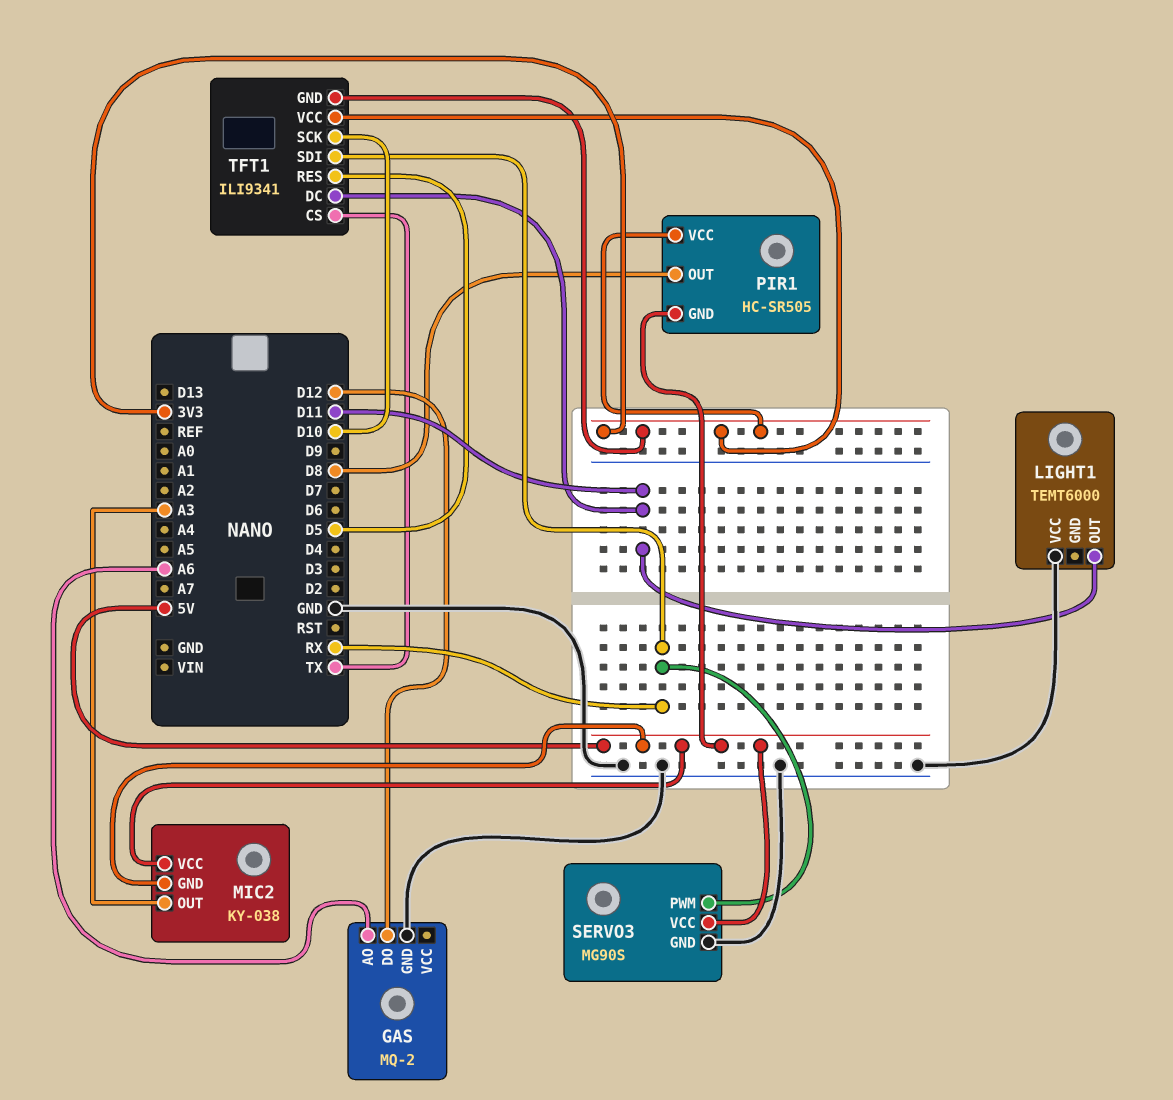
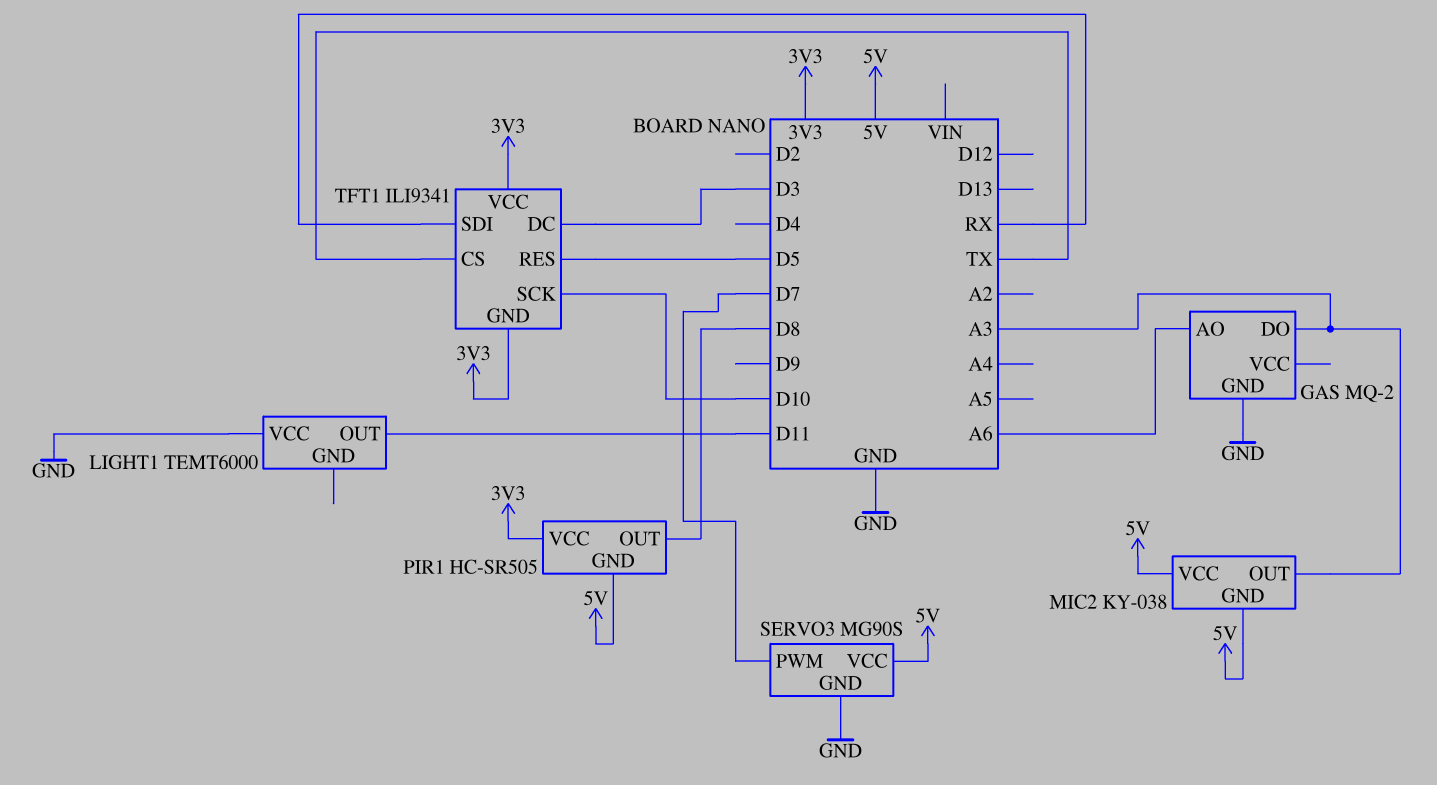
GAS pin DO: D12 -> A3
SERVO3 pin PWM: RX -> D7
TFT1 pin DC: D11 -> D3

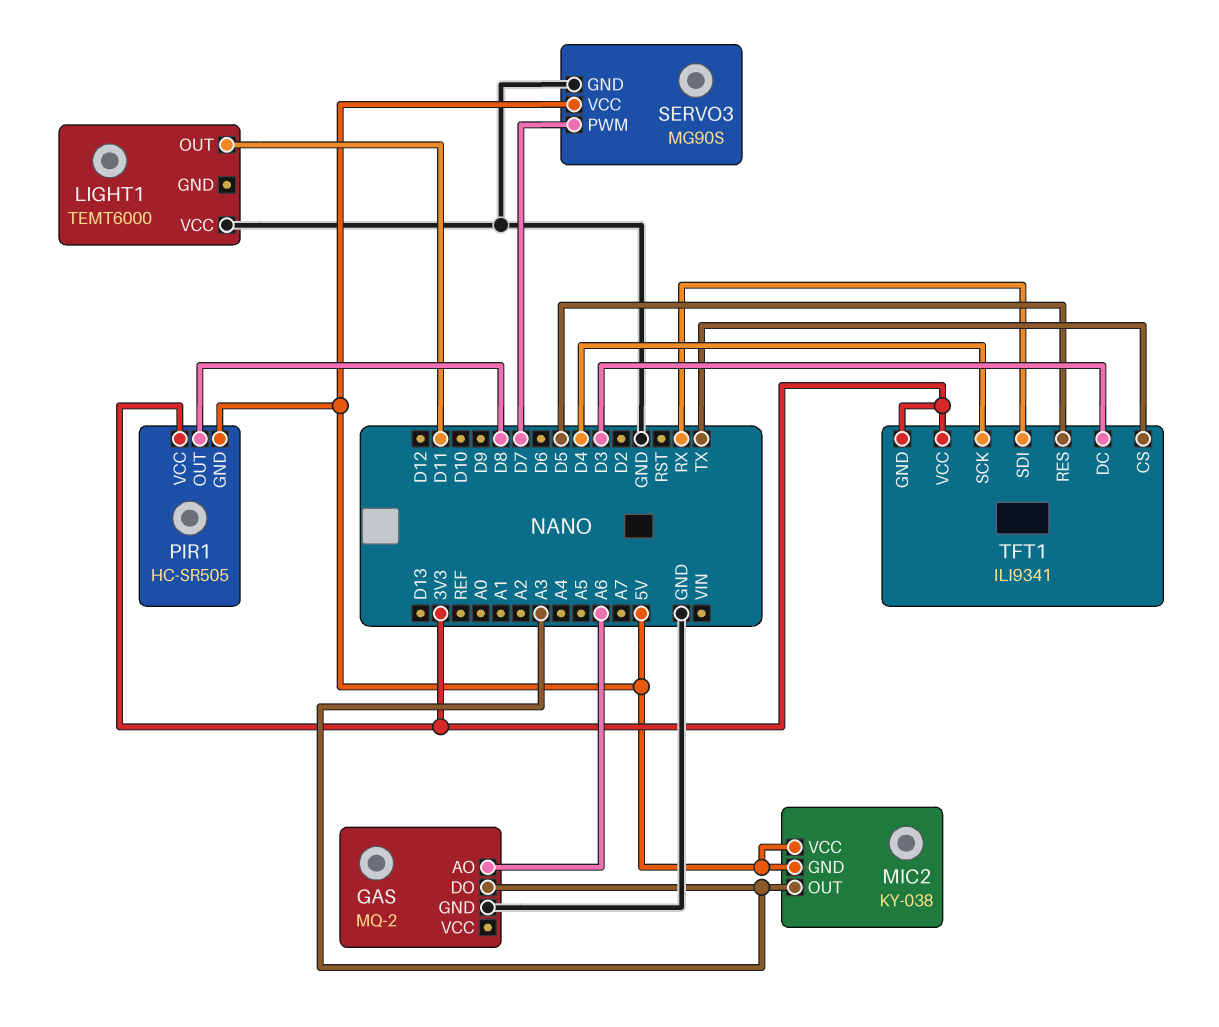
TFT1 pin SCK: D10 -> D4

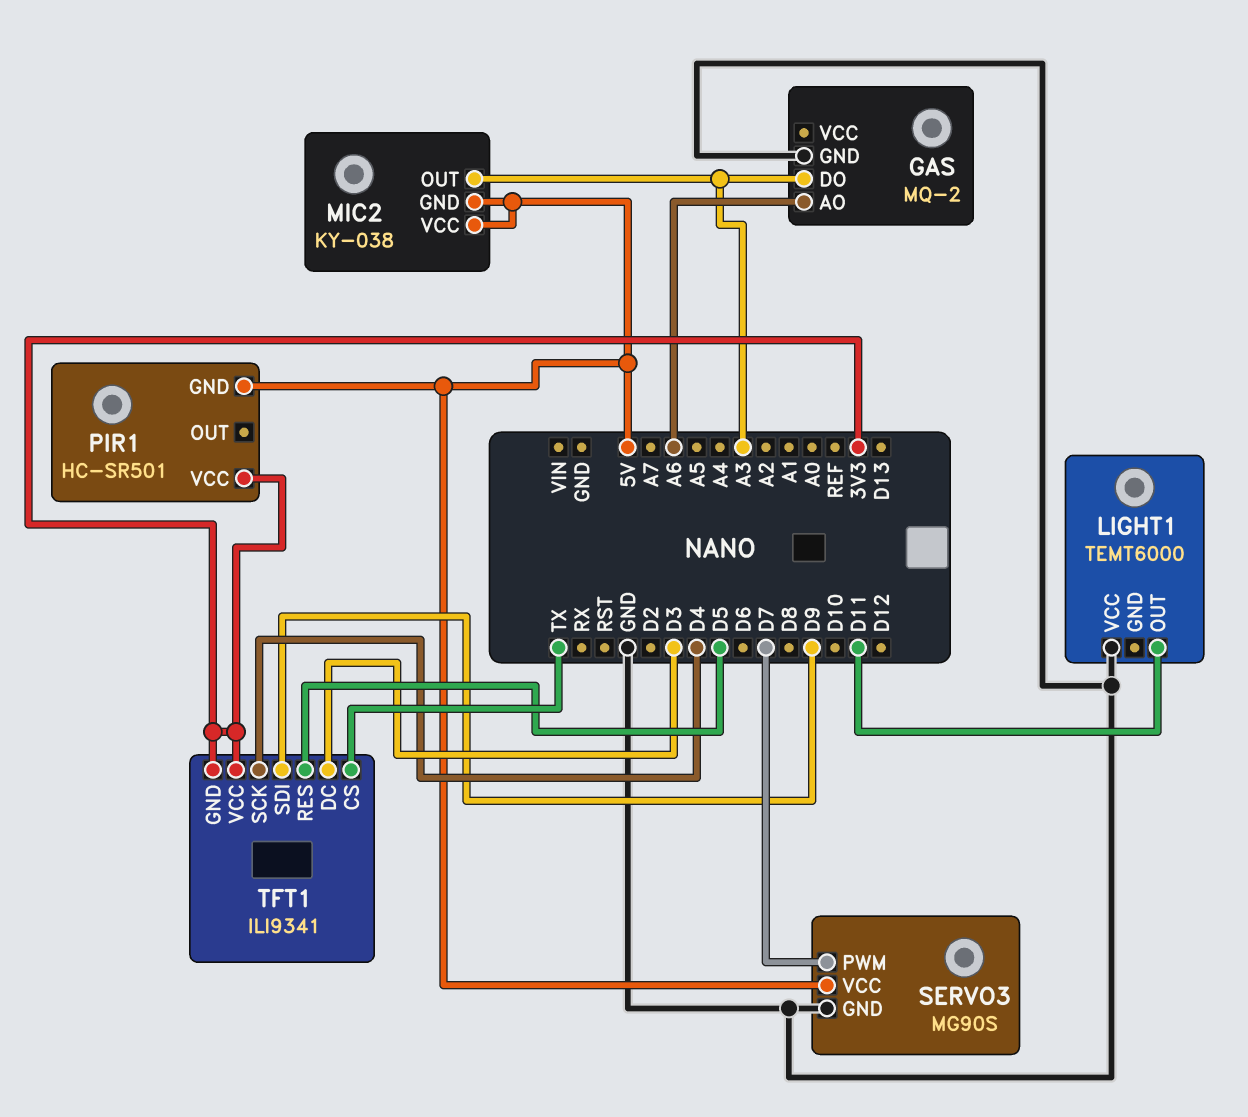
PIR1: HC-SR505 -> HC-SR501
PIR1 pin OUT: D8 -> none
TFT1 pin SDI: RX -> D9

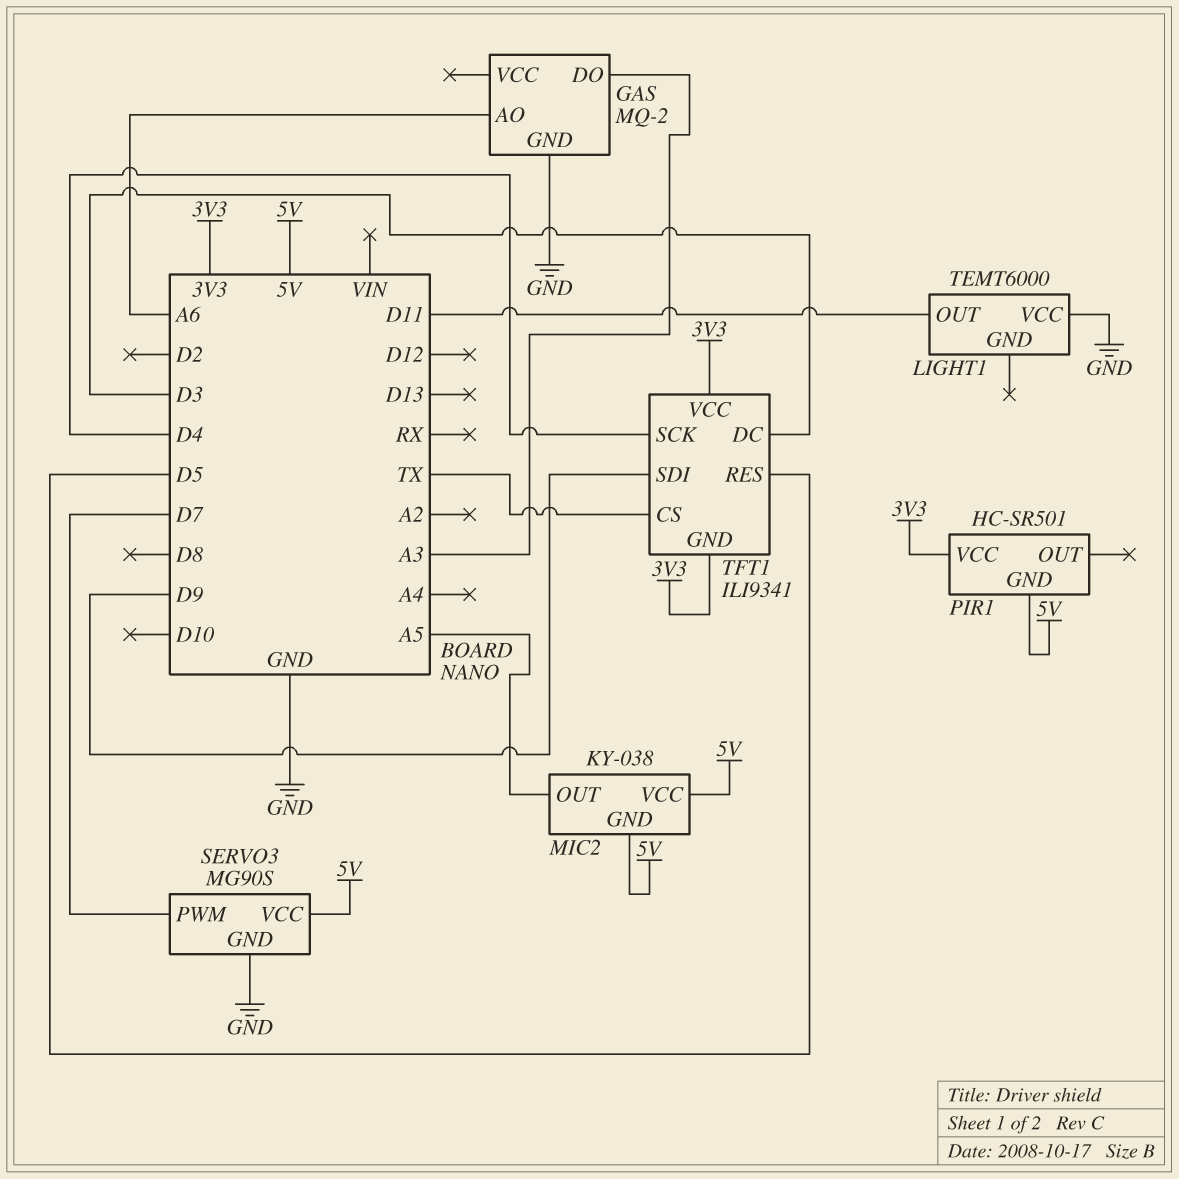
MIC2 pin OUT: A3 -> A5

